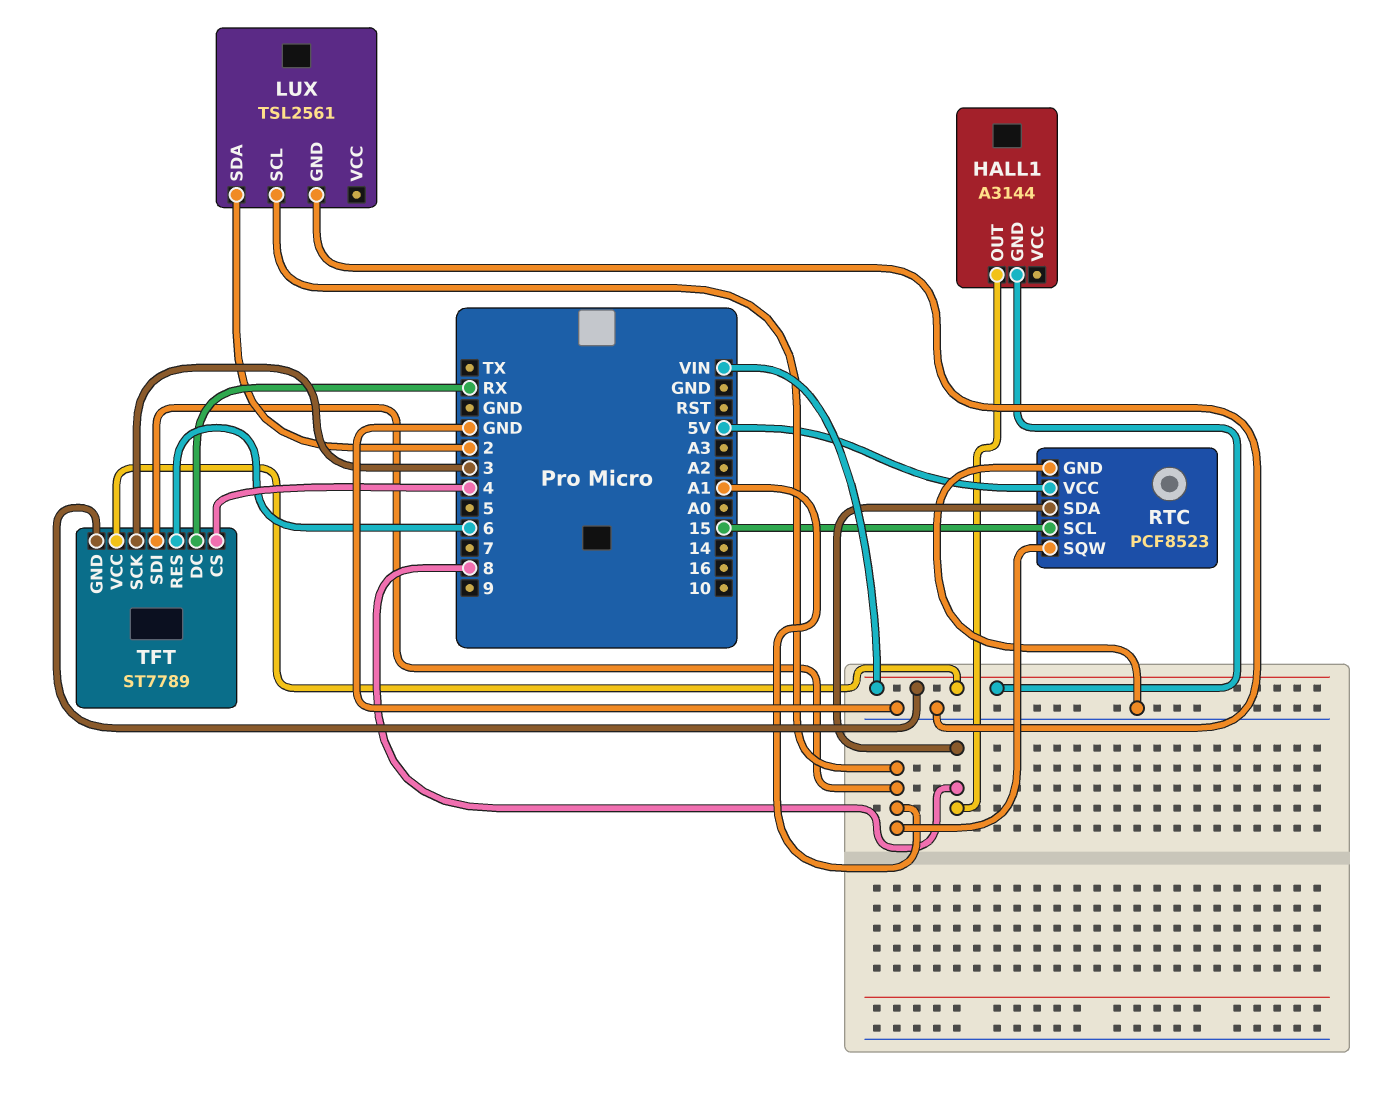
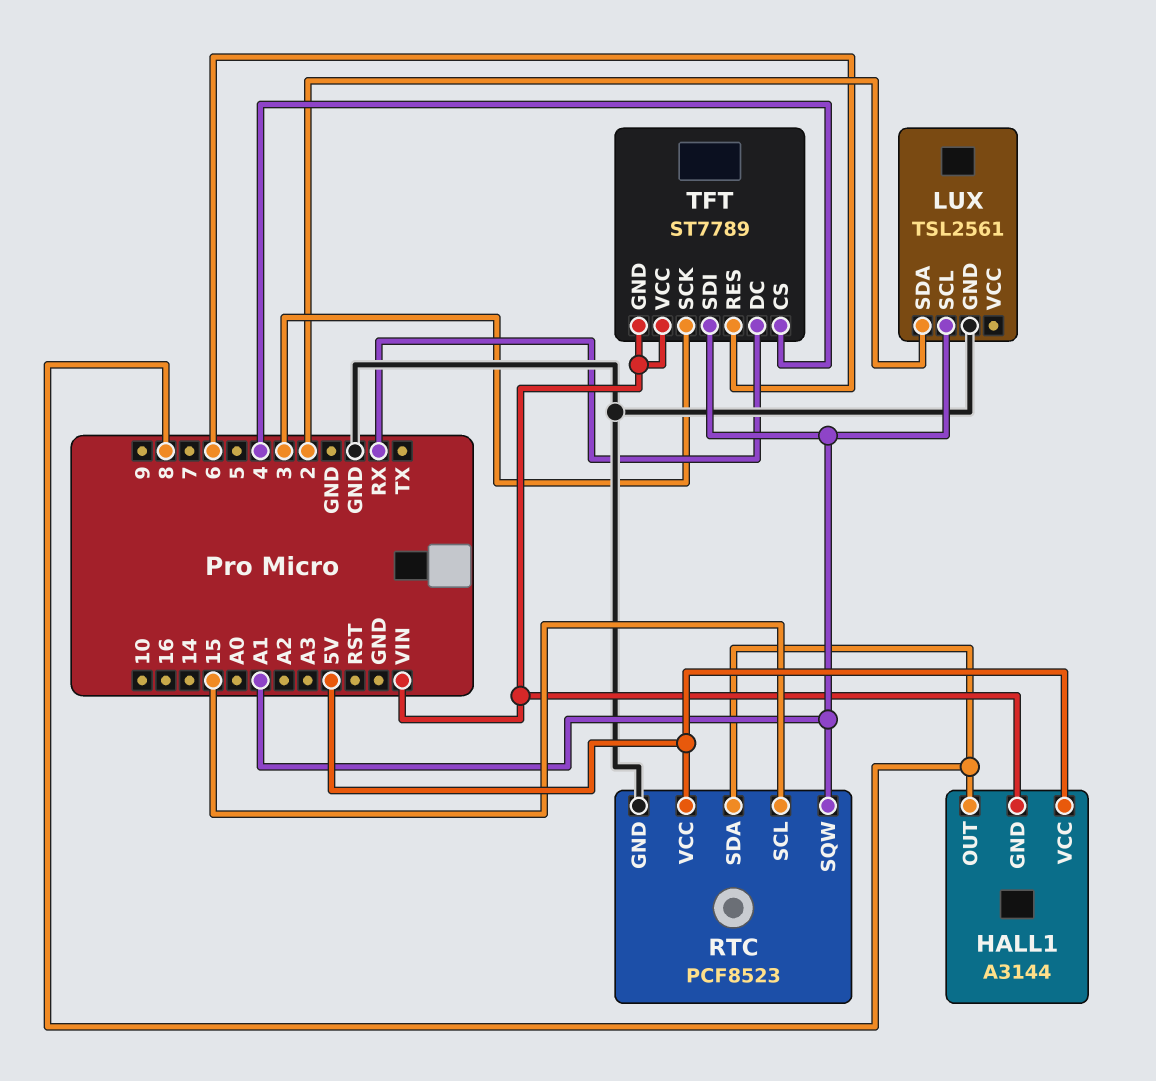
HALL1 pin VCC: none -> 5V

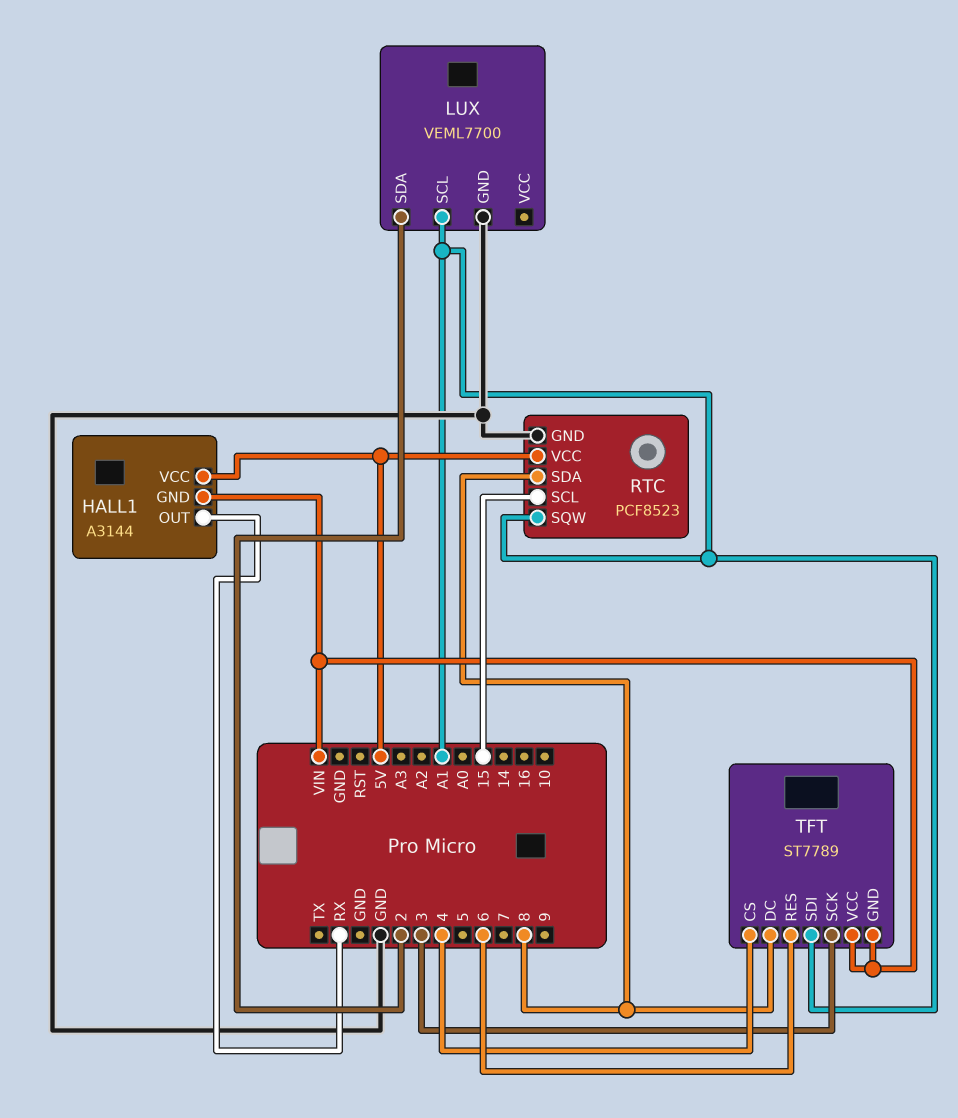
HALL1 pin OUT: 8 -> RX
LUX: TSL2561 -> VEML7700
TFT pin DC: RX -> 8

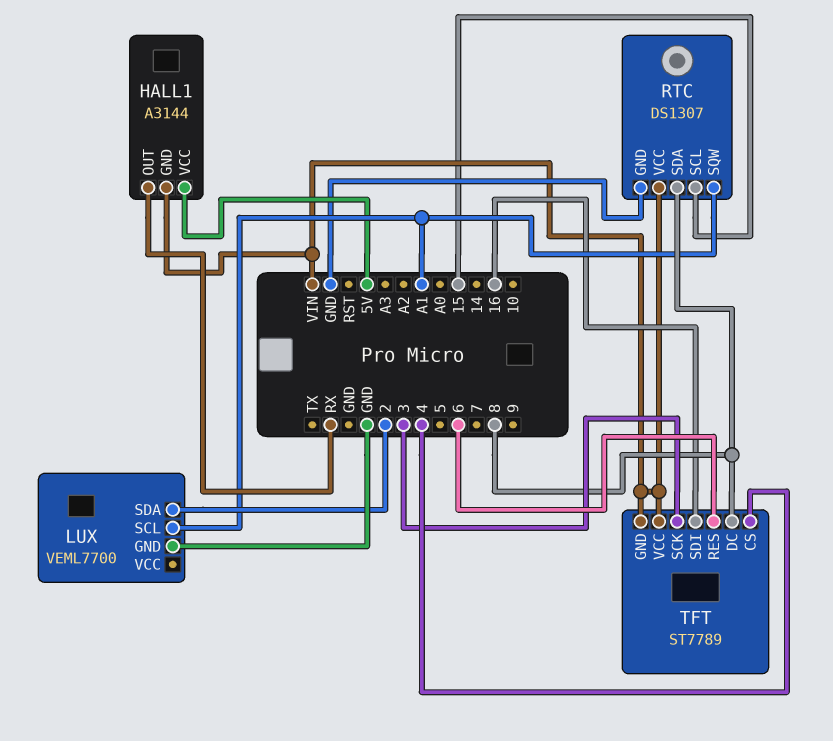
RTC: PCF8523 -> DS1307
RTC pin VCC: 5V -> VIN
TFT pin SDI: A1 -> 16

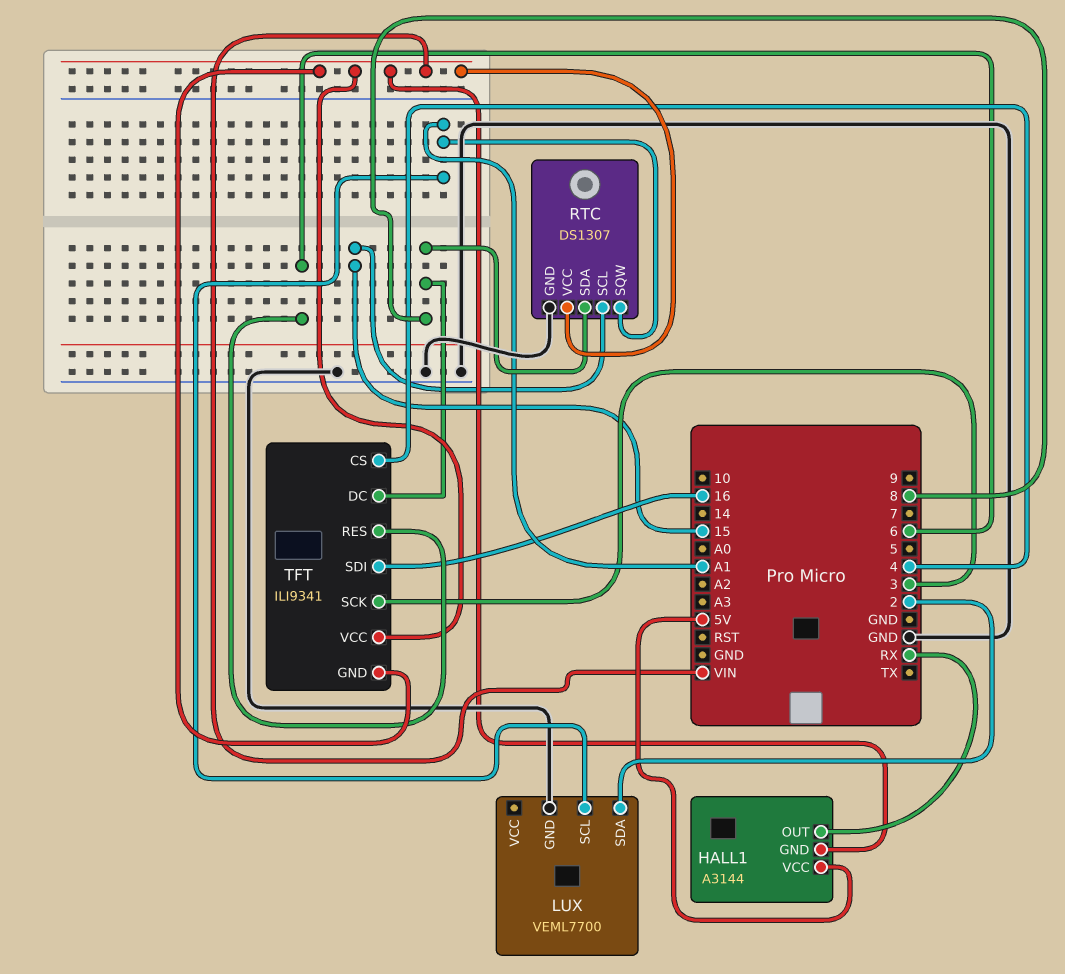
TFT: ST7789 -> ILI9341

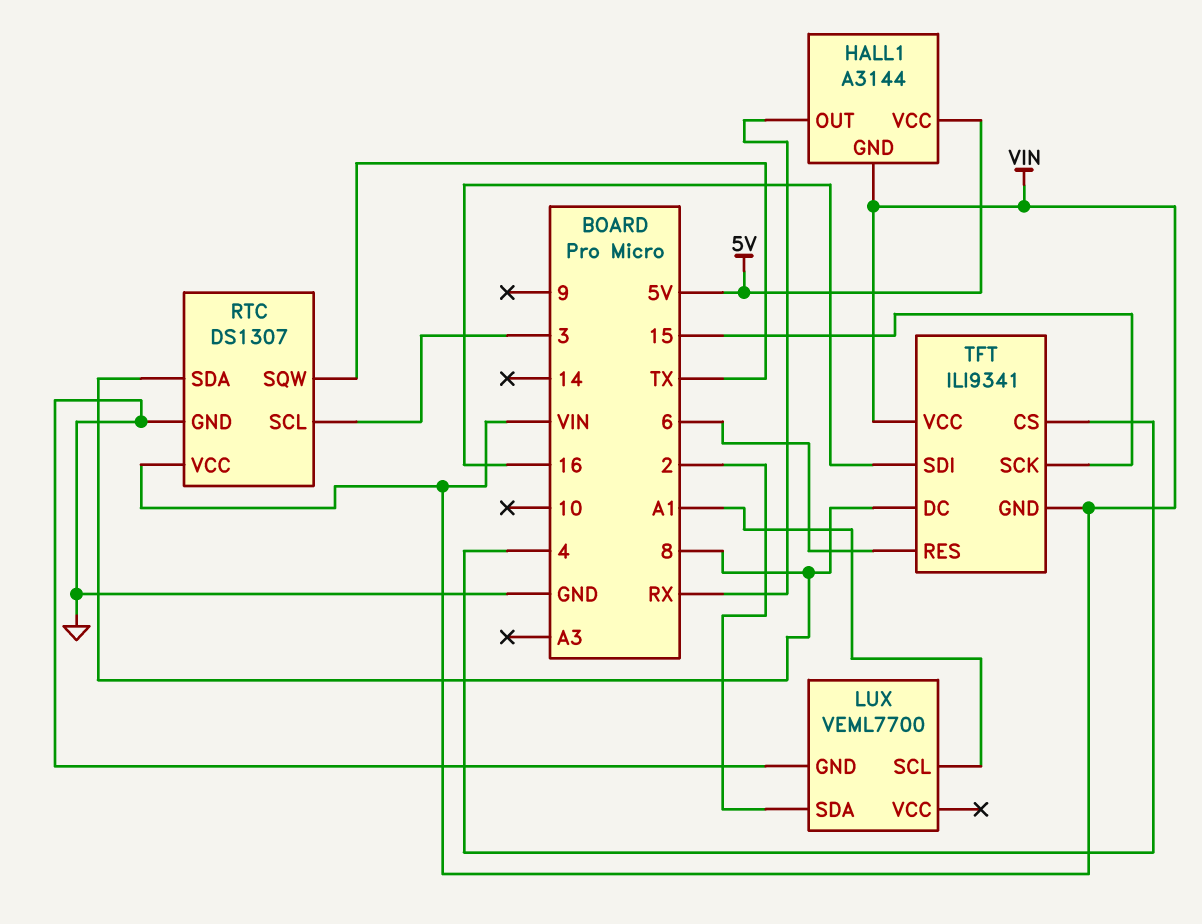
RTC pin SCL: 15 -> 3
RTC pin SQW: A1 -> TX
TFT pin SCK: 3 -> 15

